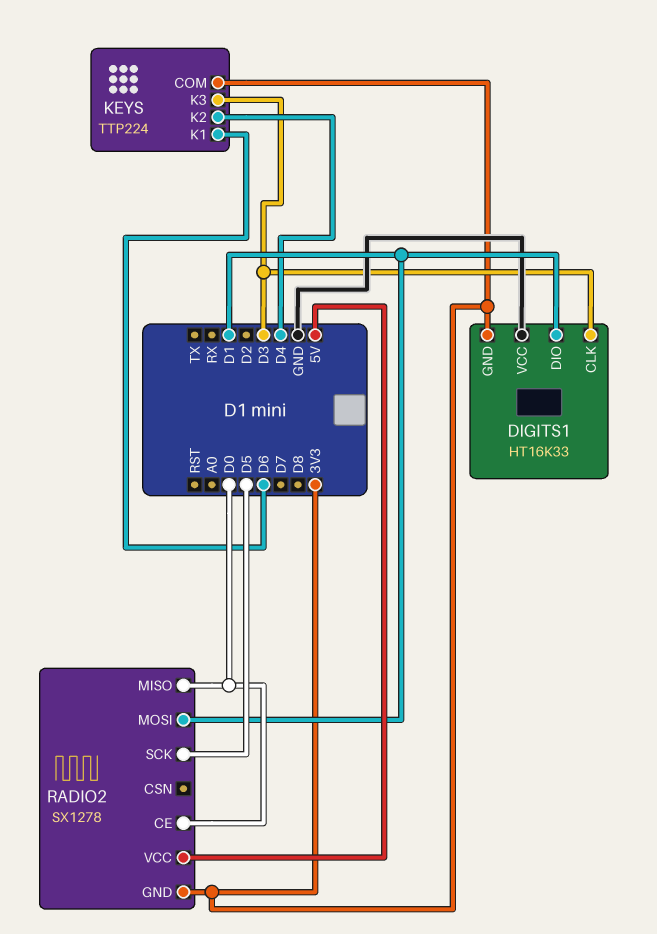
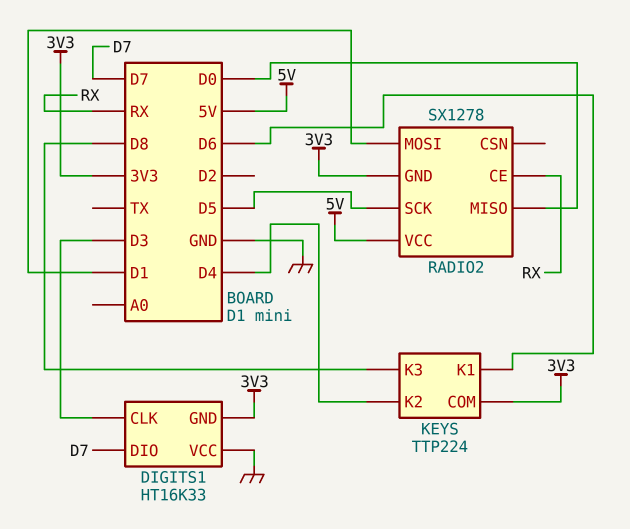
DIGITS1 pin DIO: D1 -> D7
KEYS pin K3: D3 -> D8
RADIO2 pin CE: D0 -> RX

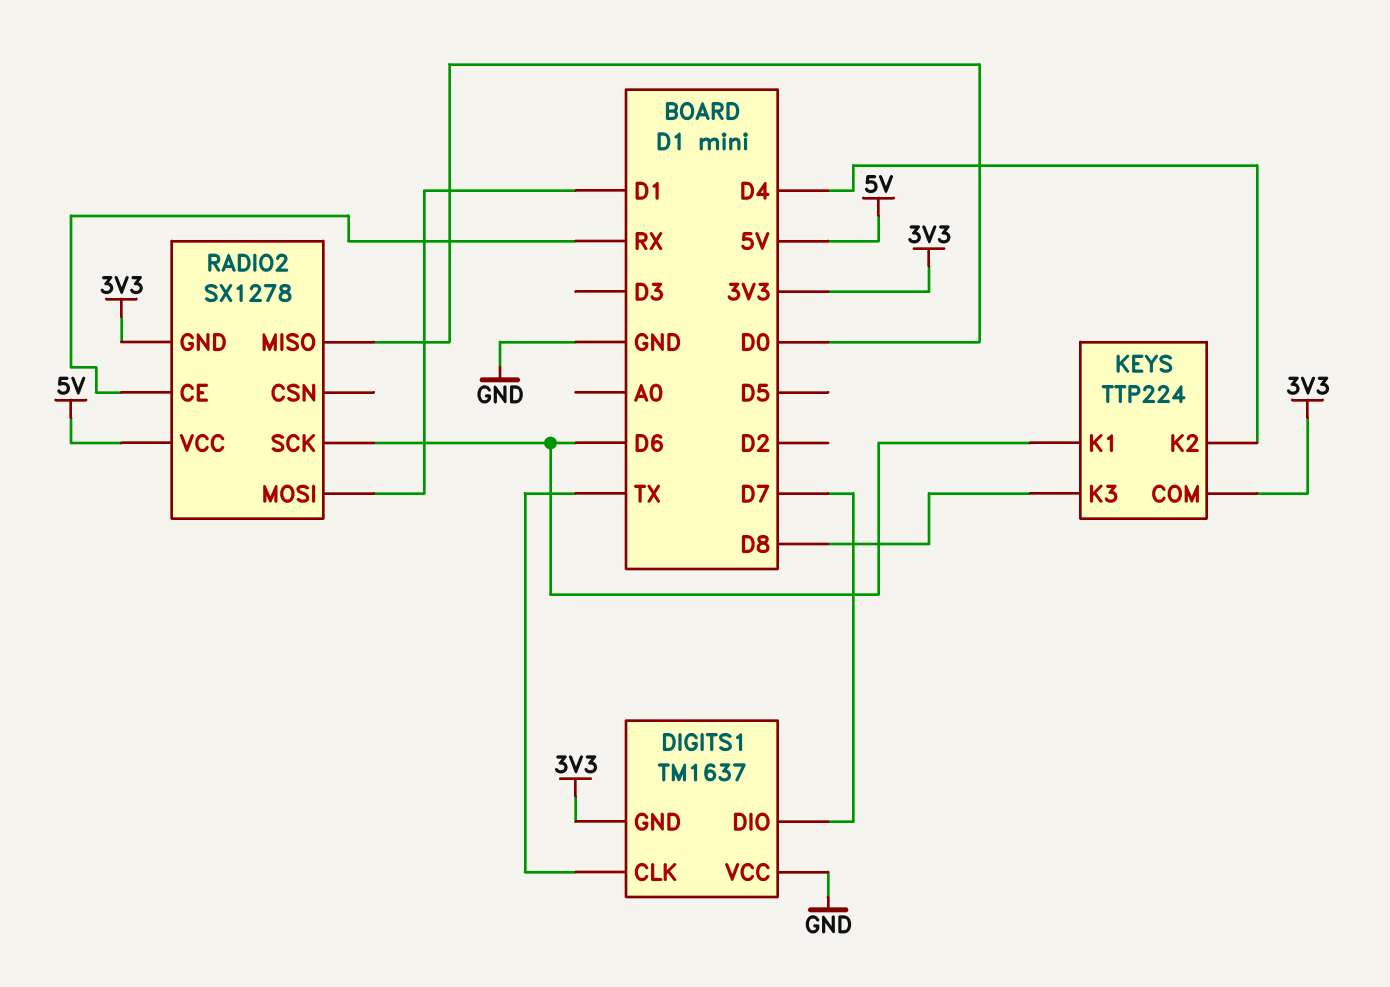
DIGITS1: HT16K33 -> TM1637
DIGITS1 pin CLK: D3 -> TX
RADIO2 pin SCK: D5 -> D6

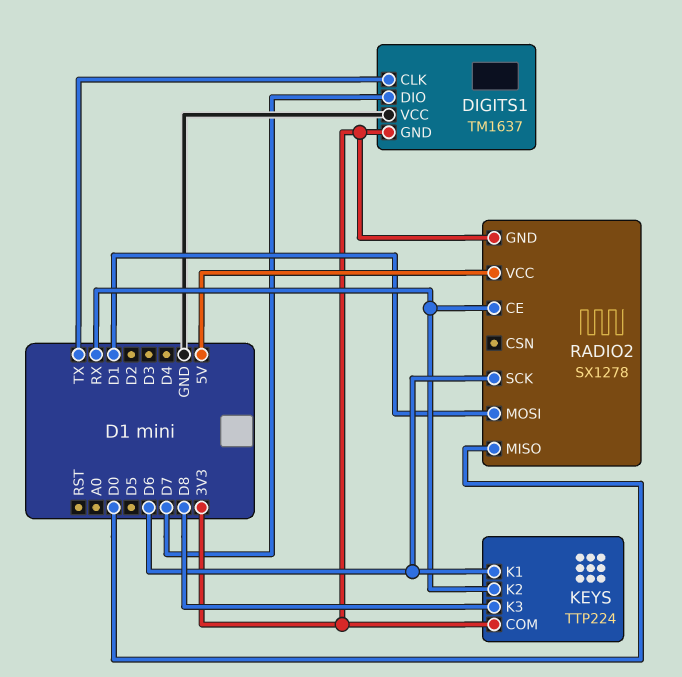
KEYS pin K2: D4 -> RX

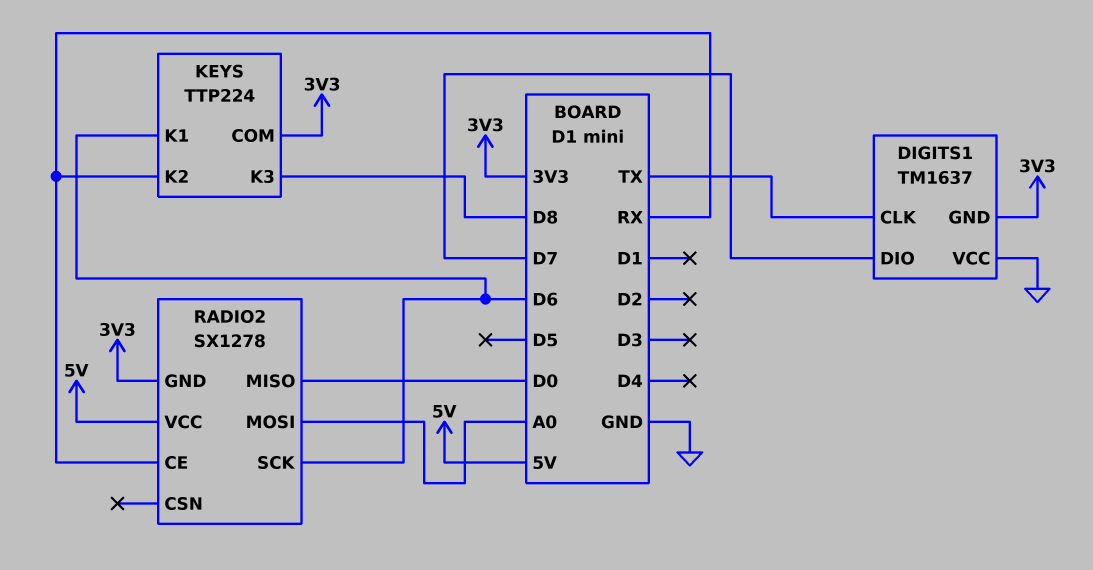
RADIO2 pin MOSI: D1 -> A0

